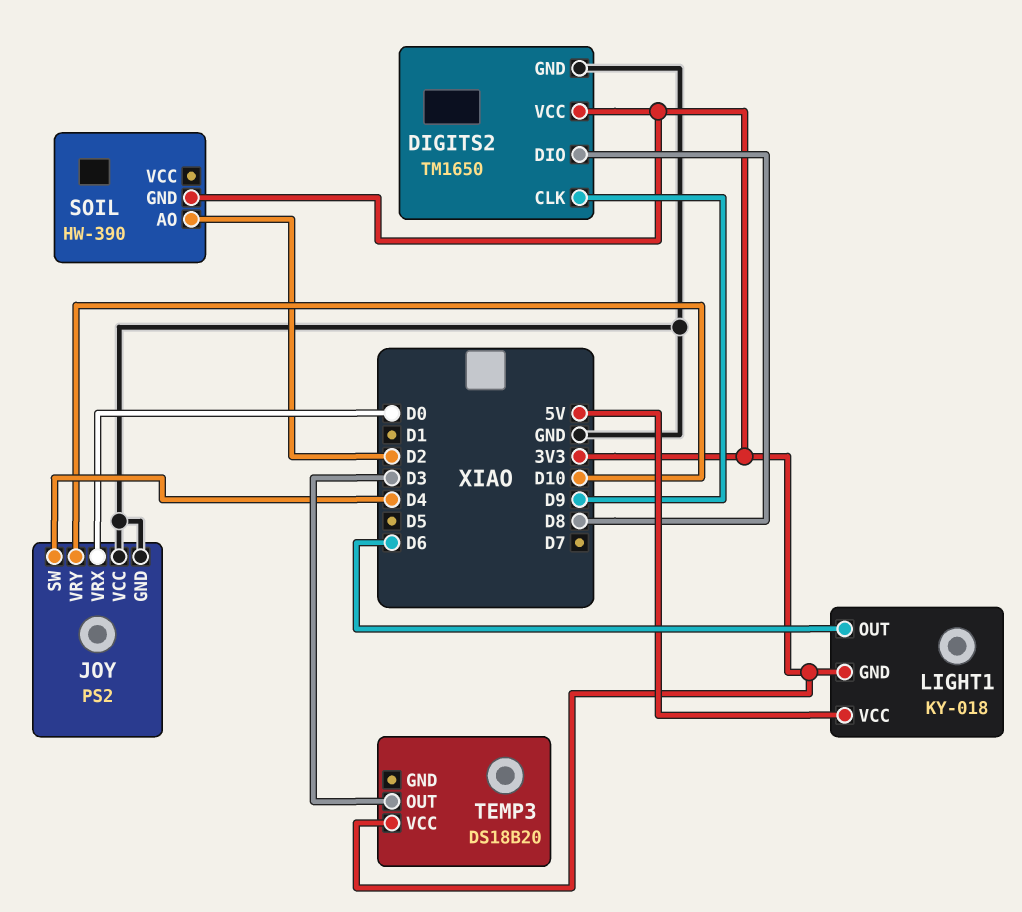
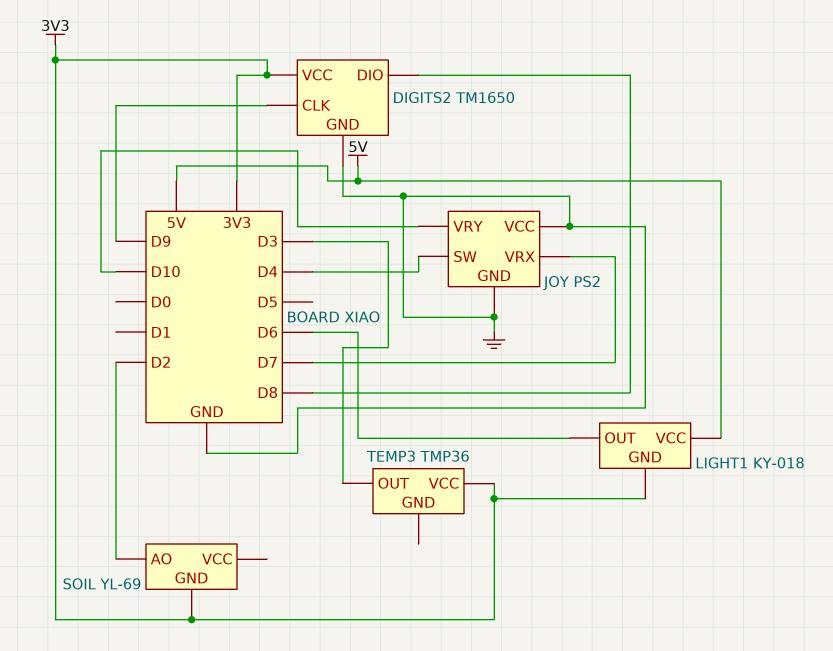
JOY pin VRX: D0 -> D7
SOIL: HW-390 -> YL-69
TEMP3: DS18B20 -> TMP36

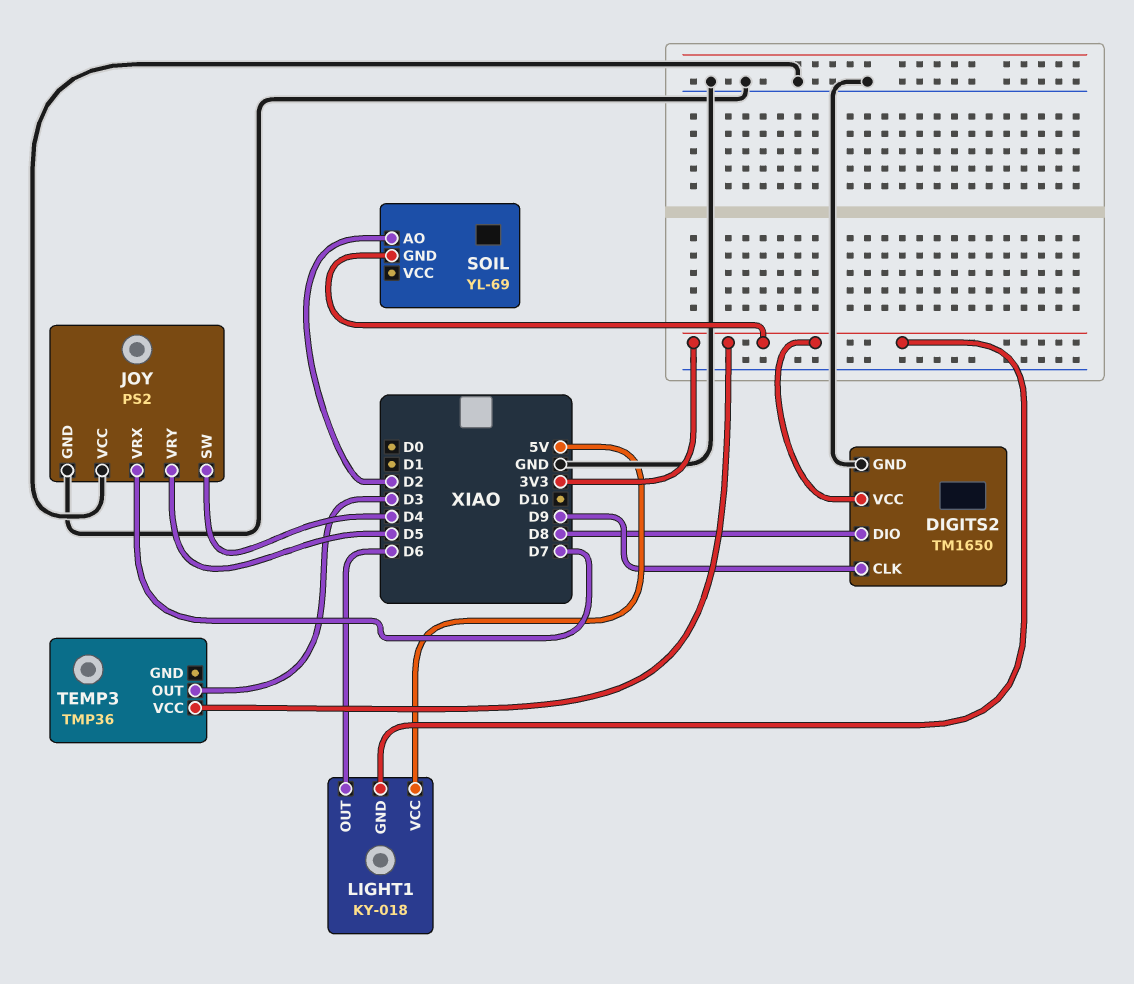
JOY pin VRY: D10 -> D5

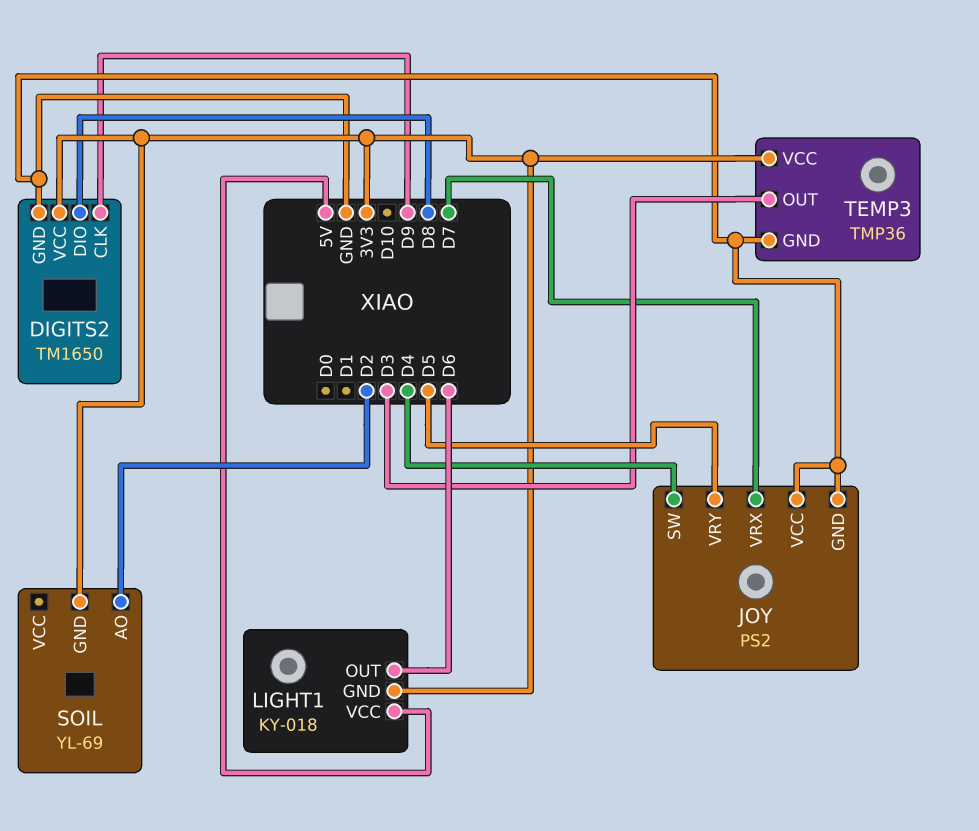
TEMP3 pin GND: none -> GND

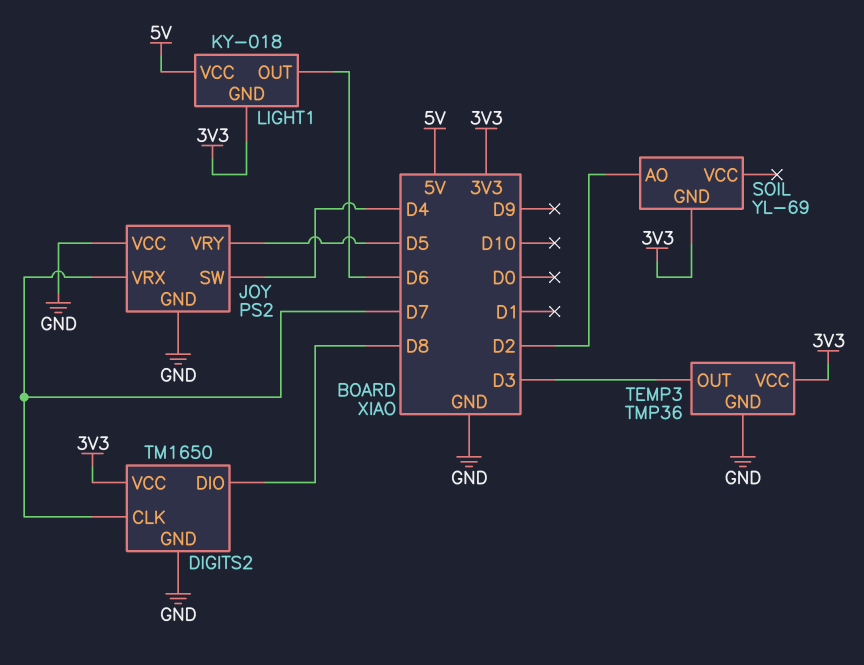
DIGITS2 pin CLK: D9 -> D7

